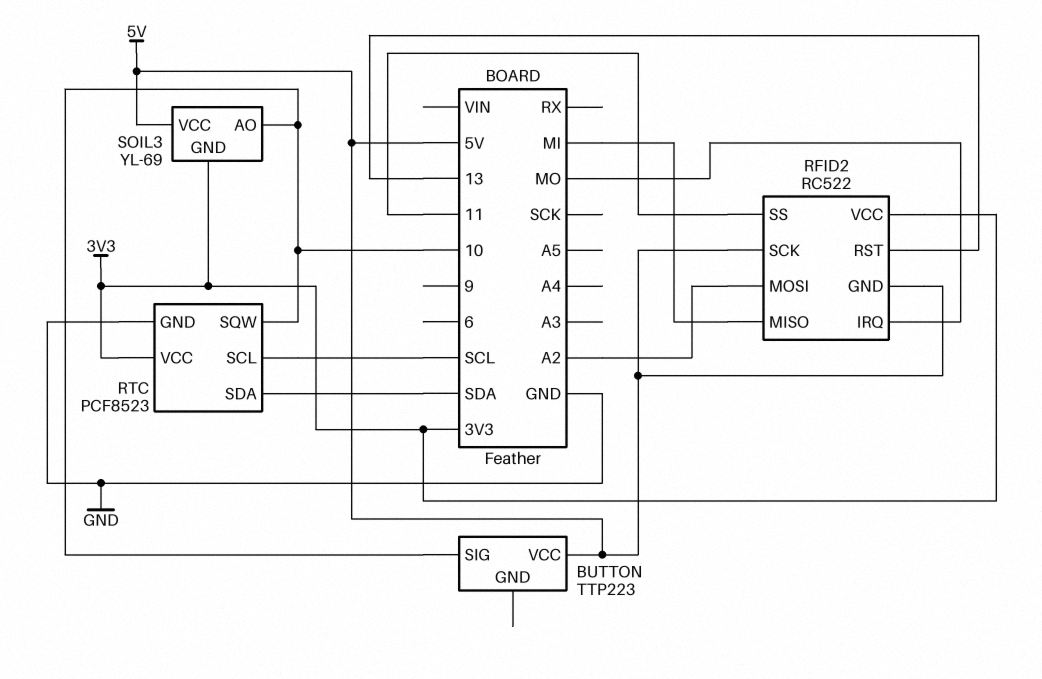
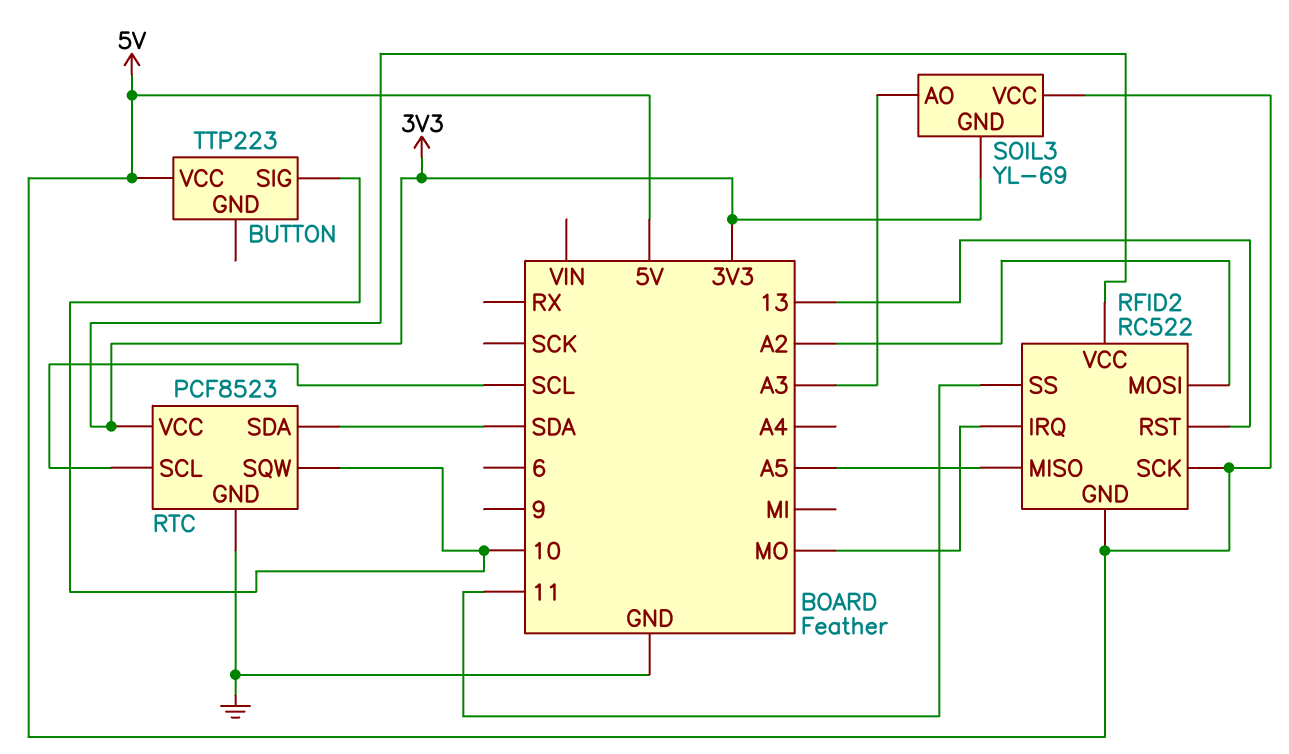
RFID2 pin MISO: MI -> A5
SOIL3 pin AO: 10 -> A3

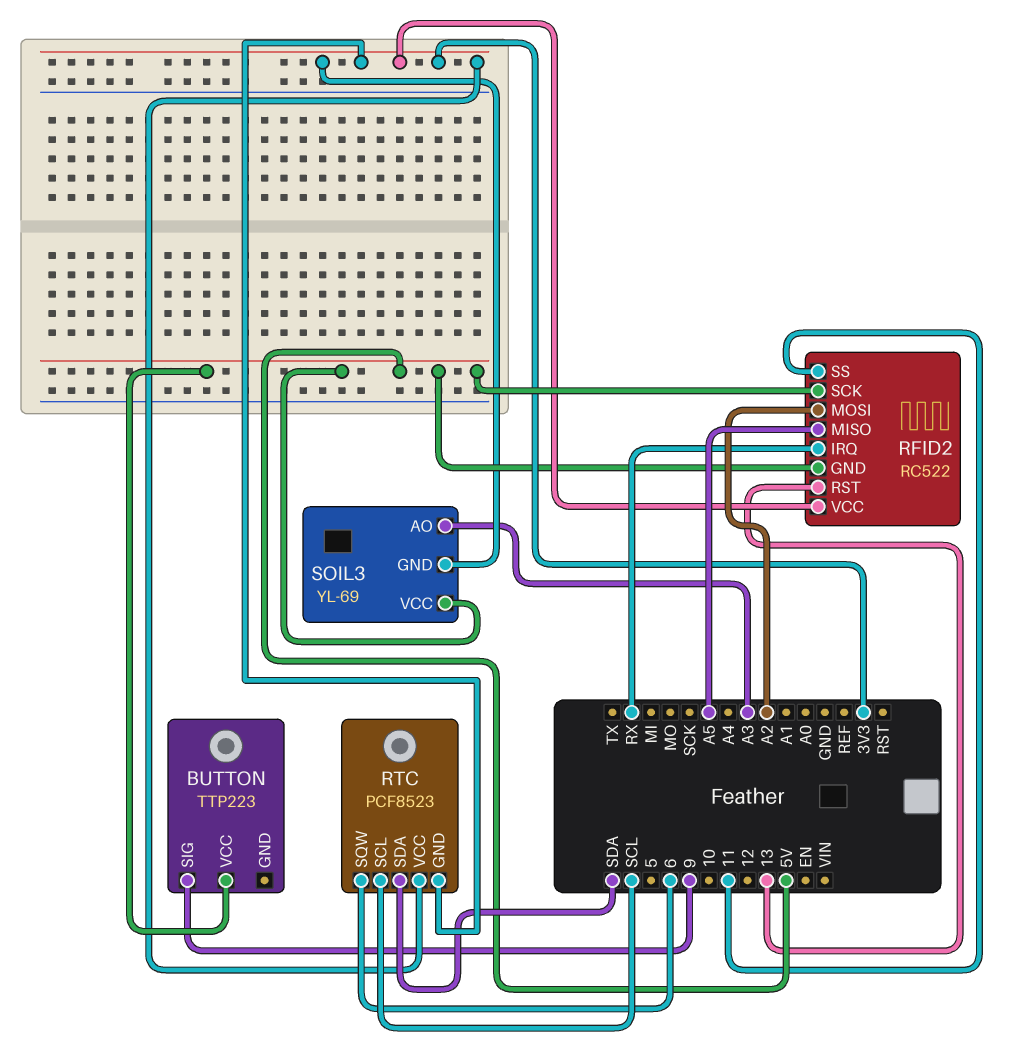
BUTTON pin SIG: 10 -> 9
RFID2 pin IRQ: MO -> RX
RTC pin GND: GND -> 3V3
RTC pin SQW: 10 -> 6

